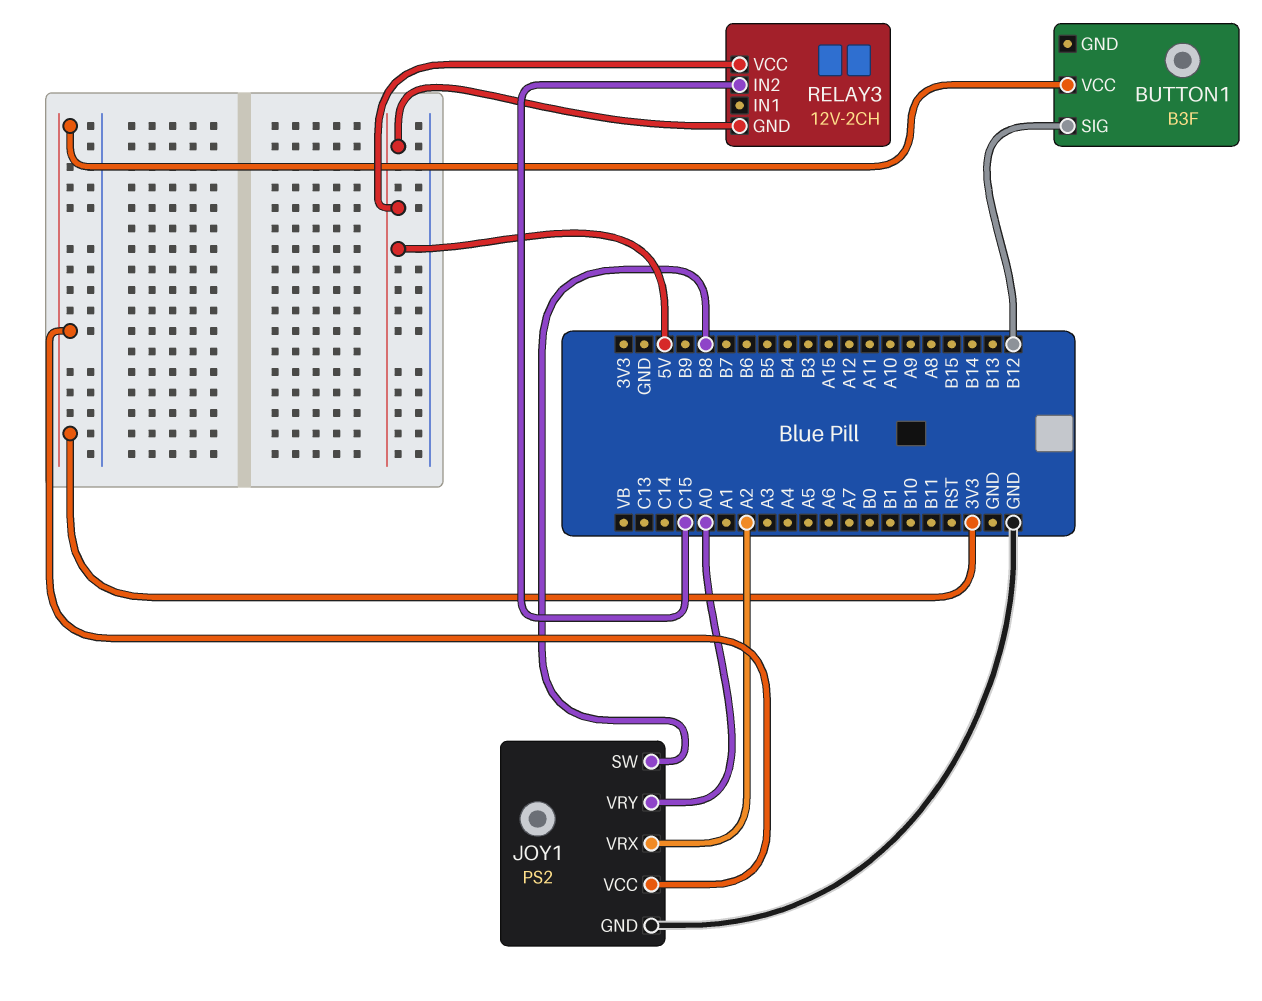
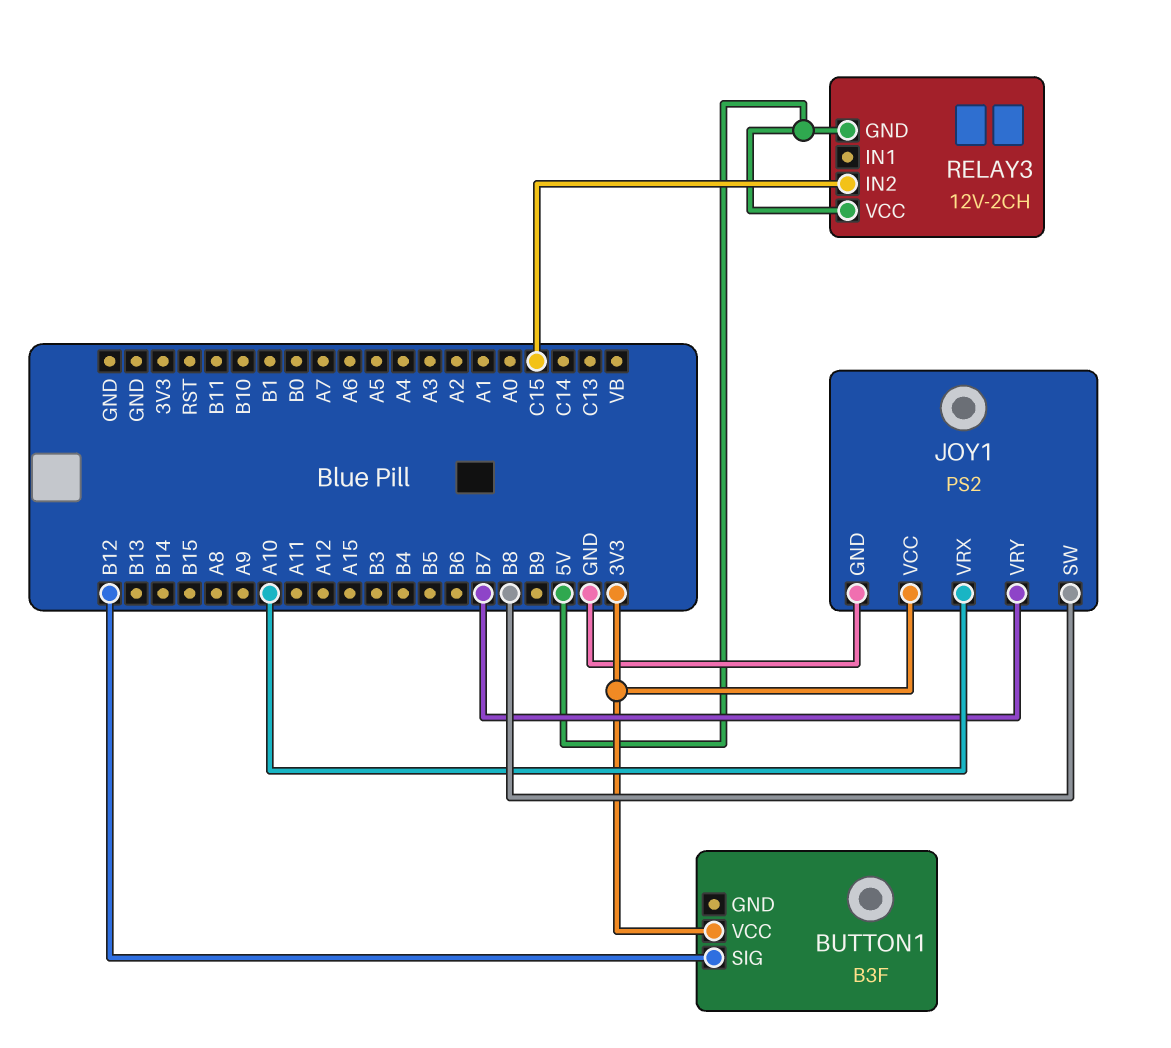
JOY1 pin VRX: A2 -> A10
JOY1 pin VRY: A0 -> B7

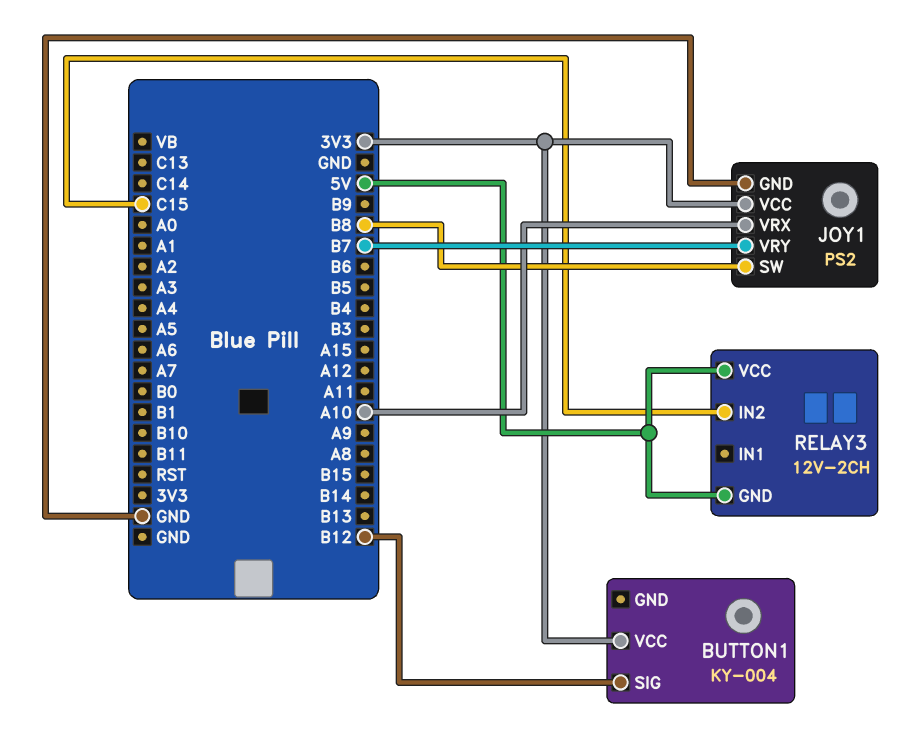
BUTTON1: B3F -> KY-004

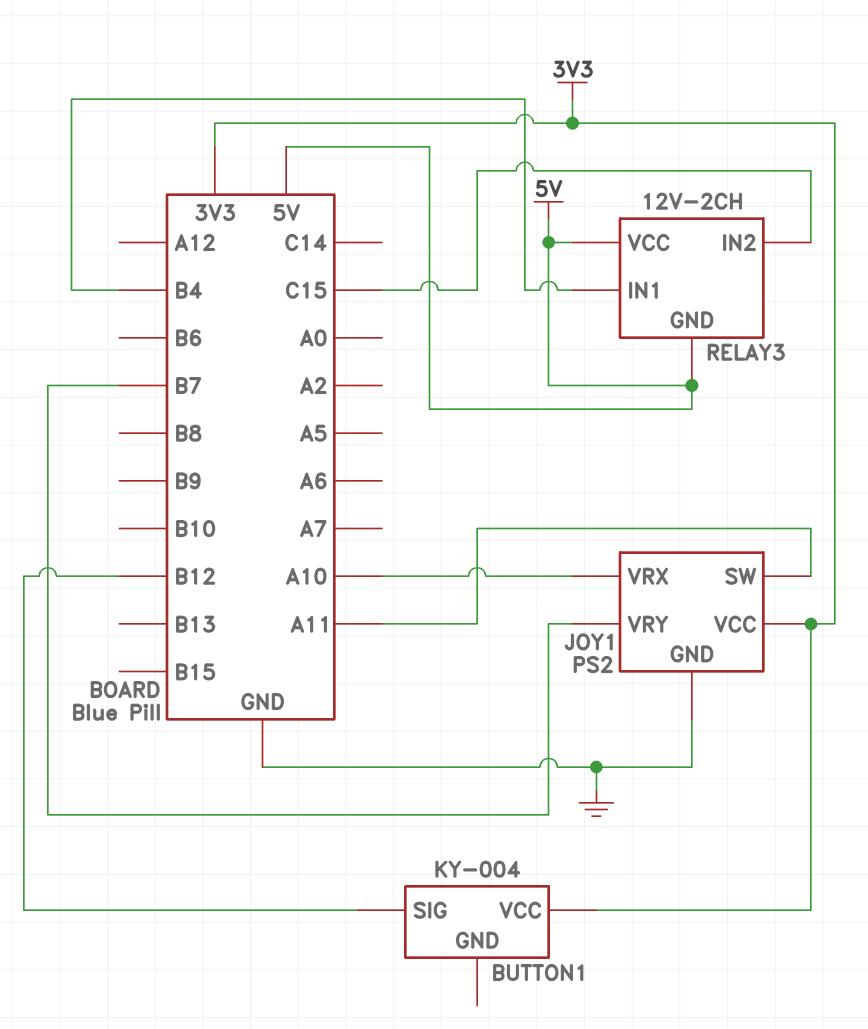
JOY1 pin SW: B8 -> A11
RELAY3 pin IN1: none -> B4

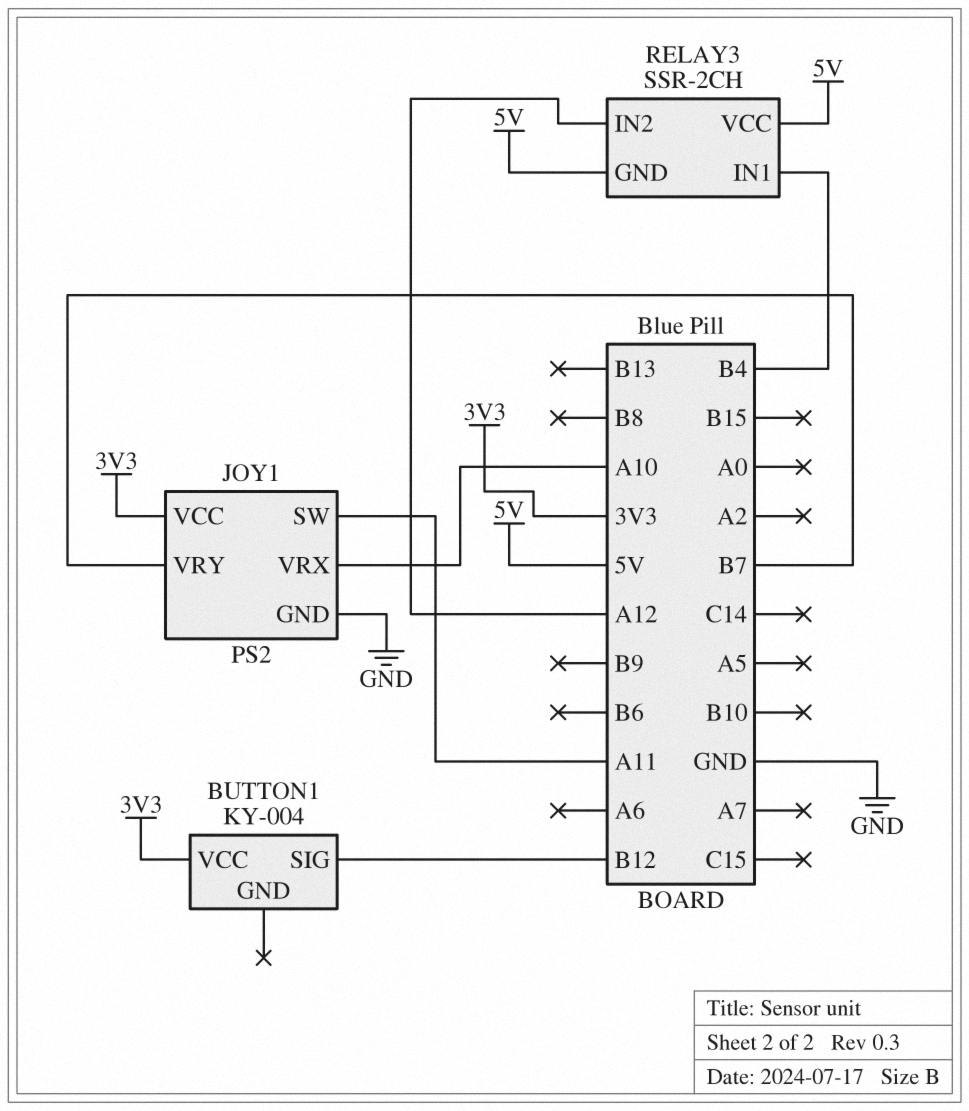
RELAY3: 12V-2CH -> SSR-2CH
RELAY3 pin IN2: C15 -> A12

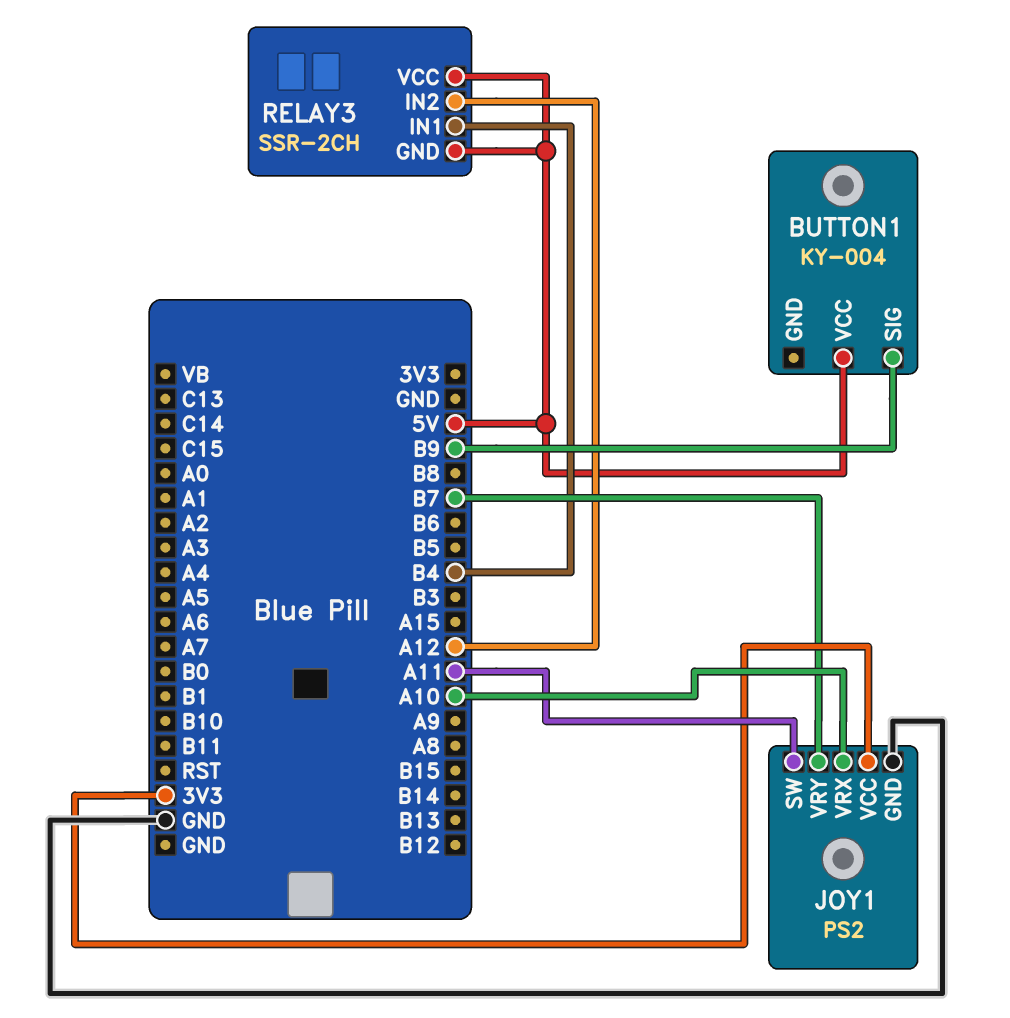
BUTTON1 pin SIG: B12 -> B9
BUTTON1 pin VCC: 3V3 -> 5V

